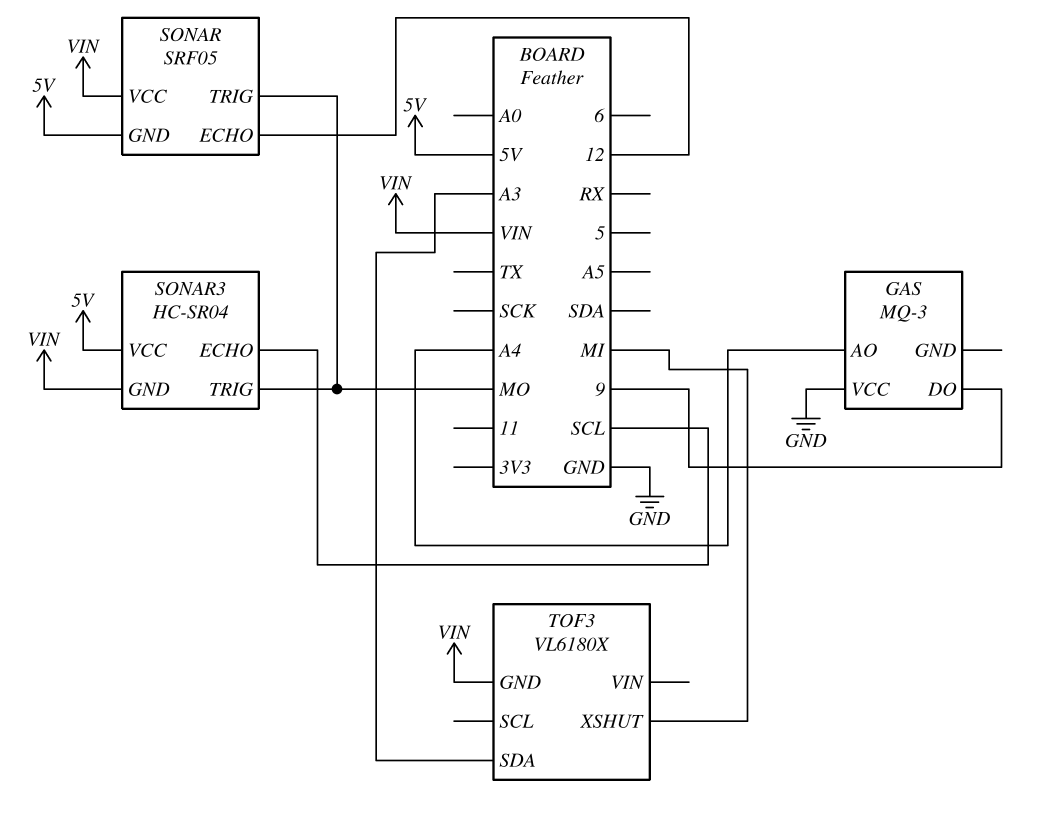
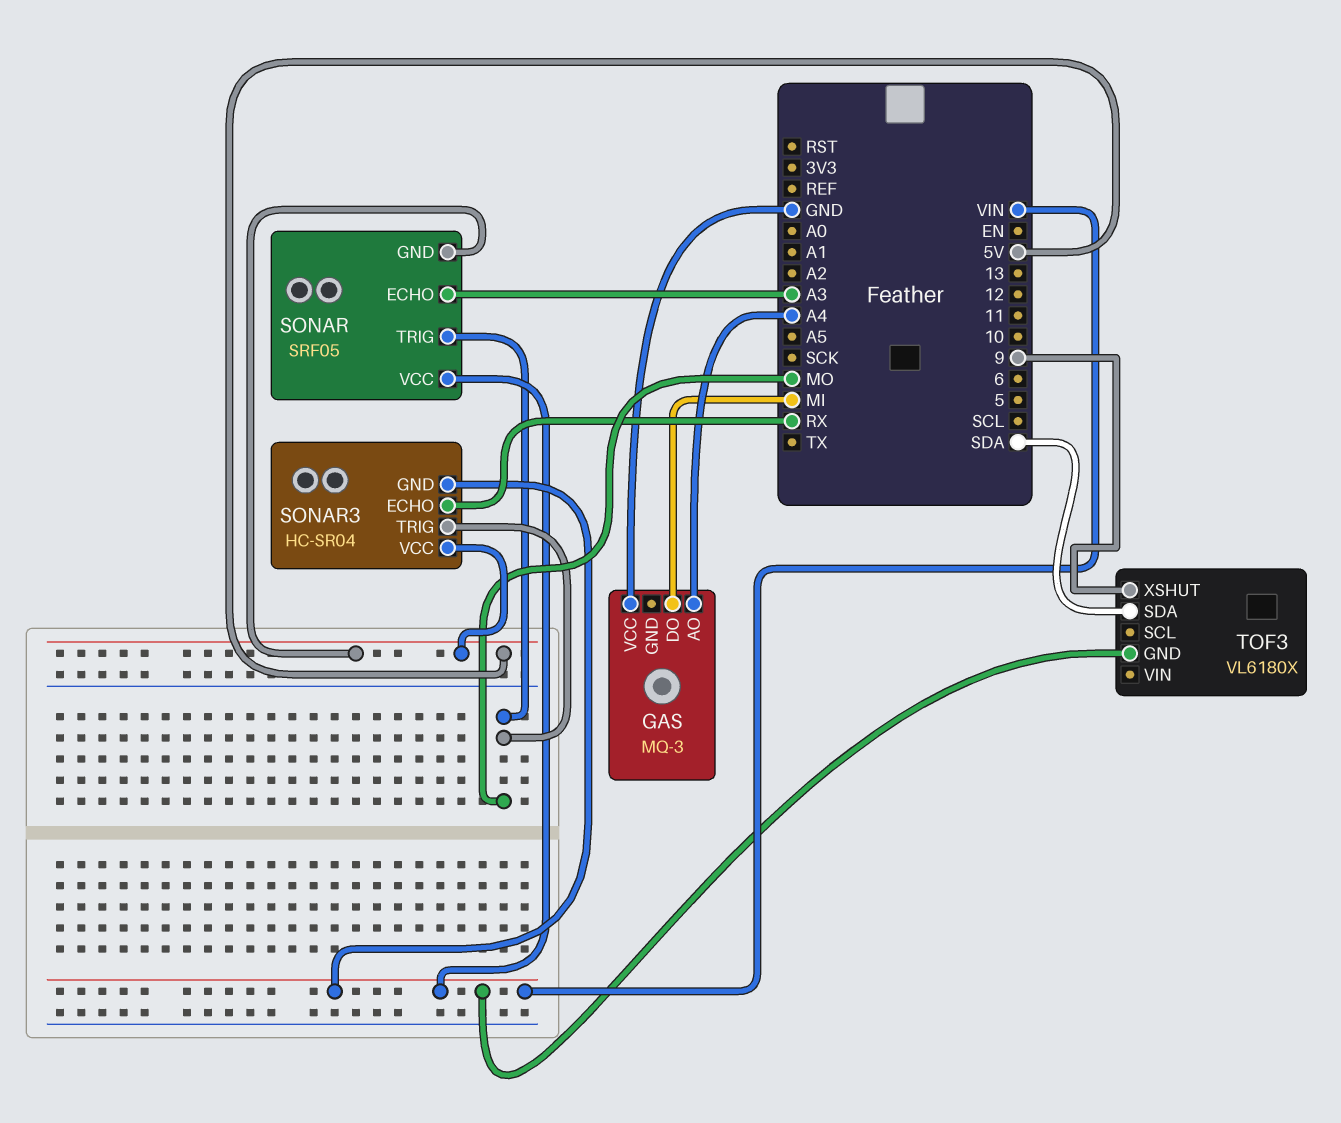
GAS pin DO: 9 -> MI
SONAR pin ECHO: 12 -> A3
SONAR3 pin ECHO: SCL -> RX
TOF3 pin SDA: A3 -> SDA
TOF3 pin XSHUT: MI -> 9

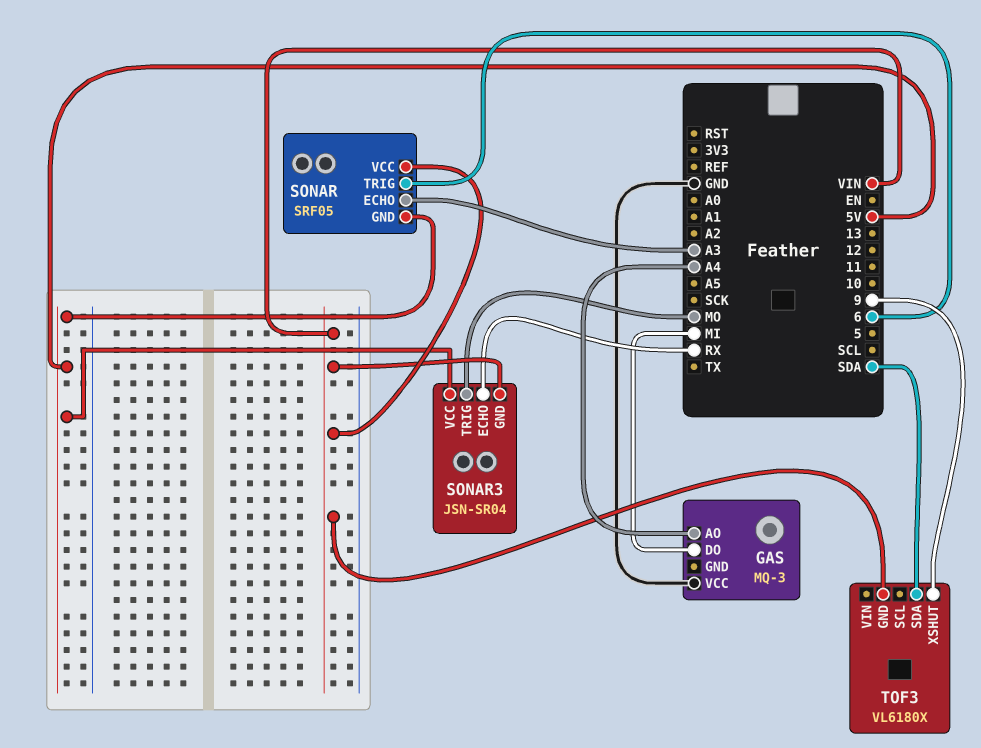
SONAR pin TRIG: MO -> 6
SONAR3: HC-SR04 -> JSN-SR04

